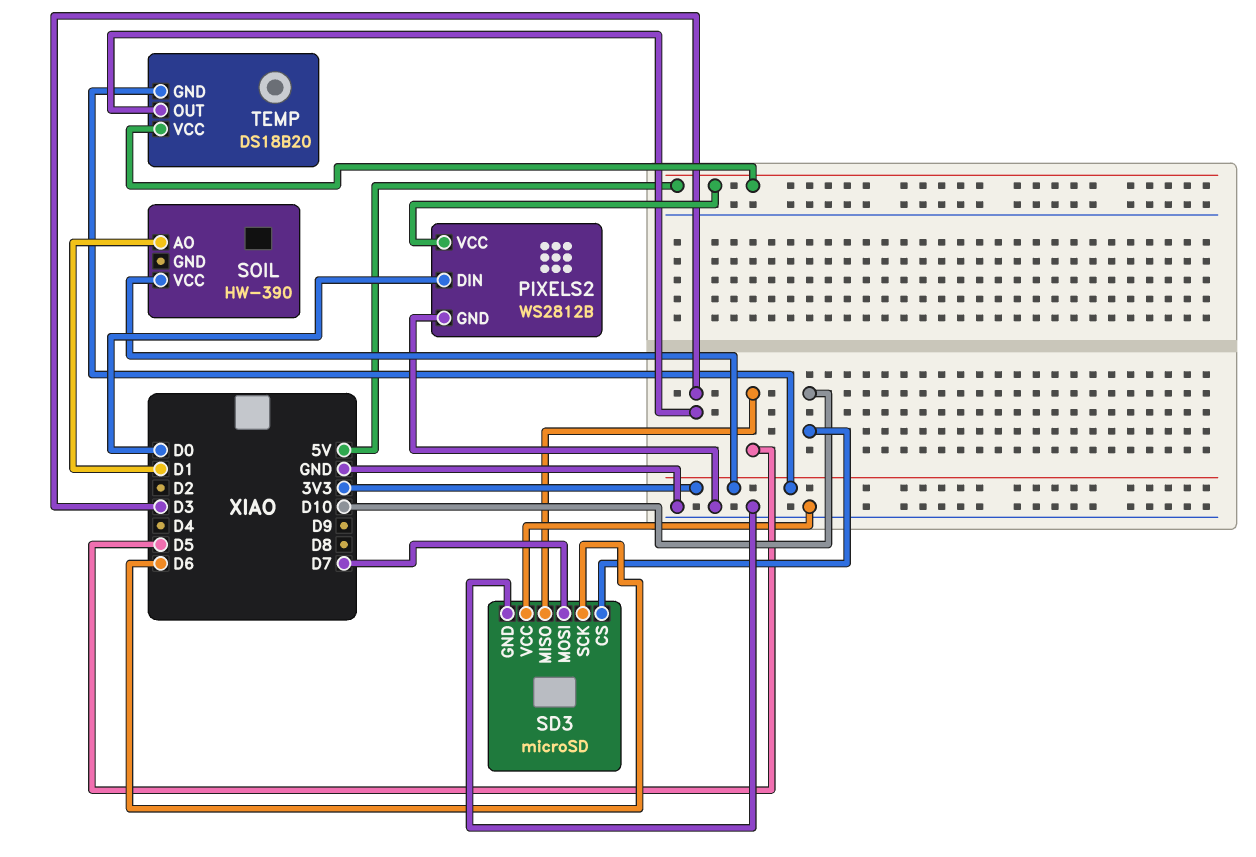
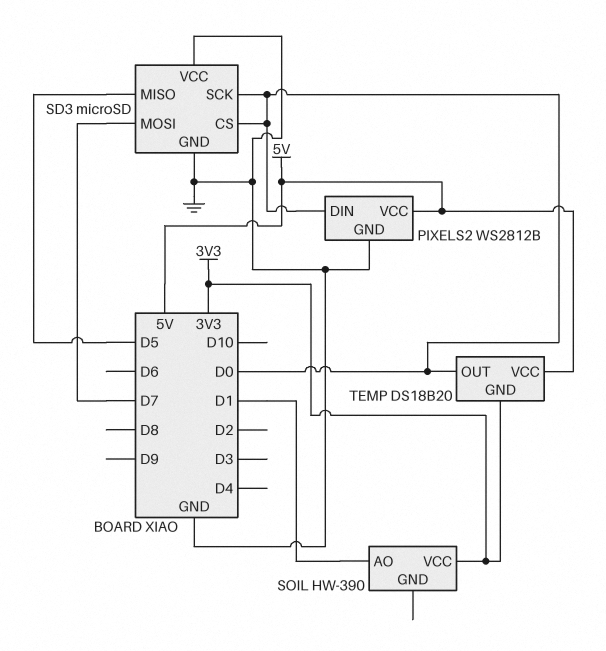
SD3 pin CS: D10 -> D0
SD3 pin SCK: D6 -> D0
TEMP pin OUT: D3 -> D0

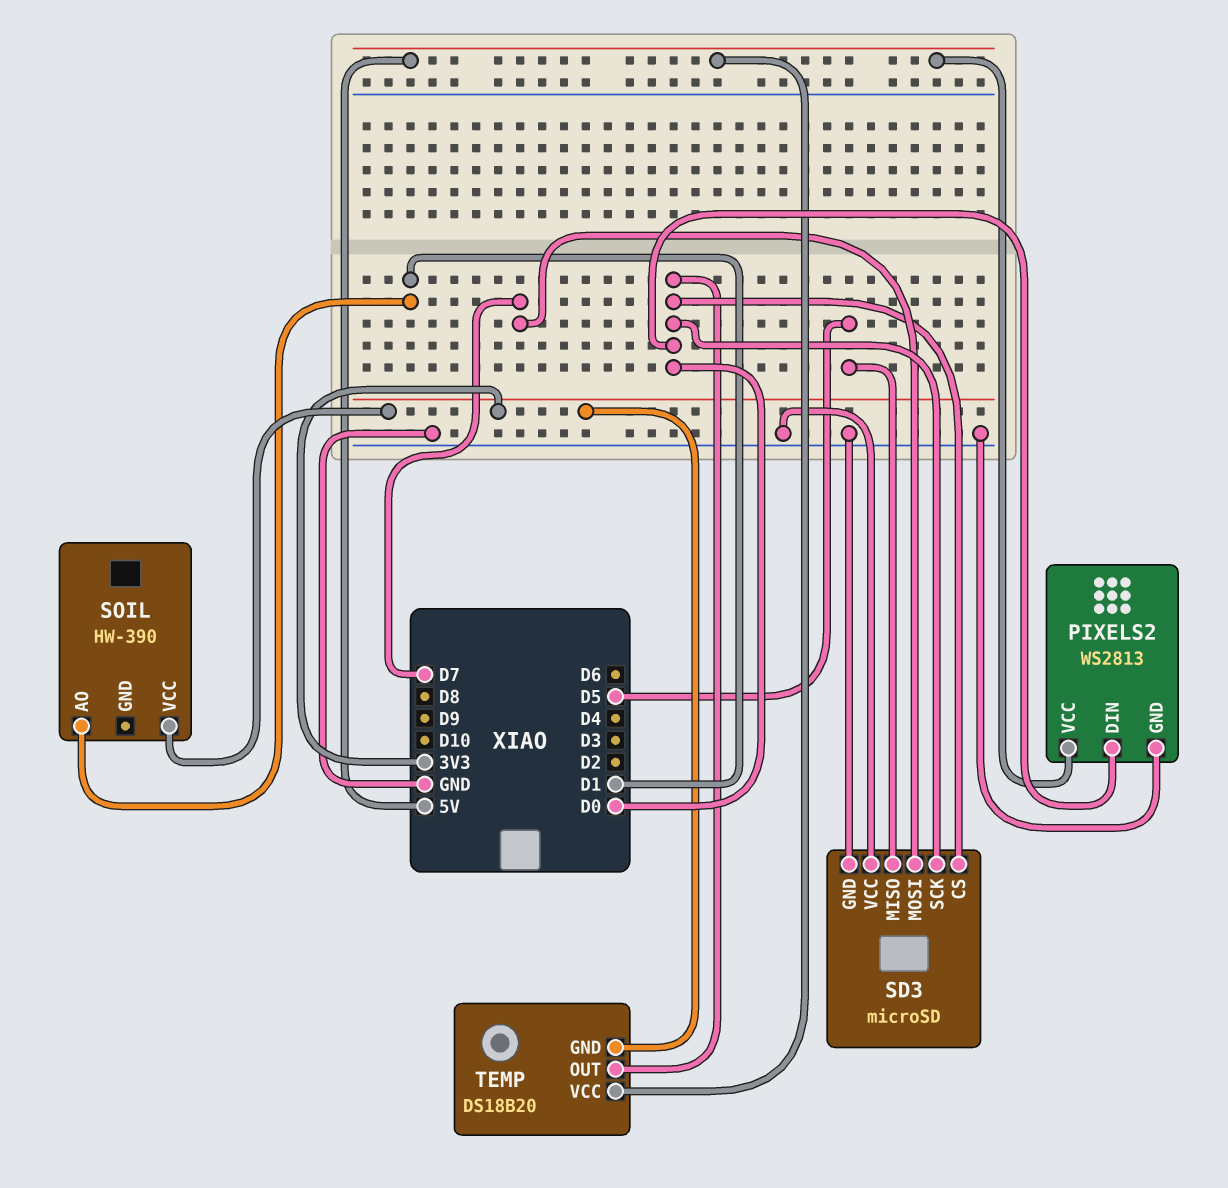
PIXELS2: WS2812B -> WS2813

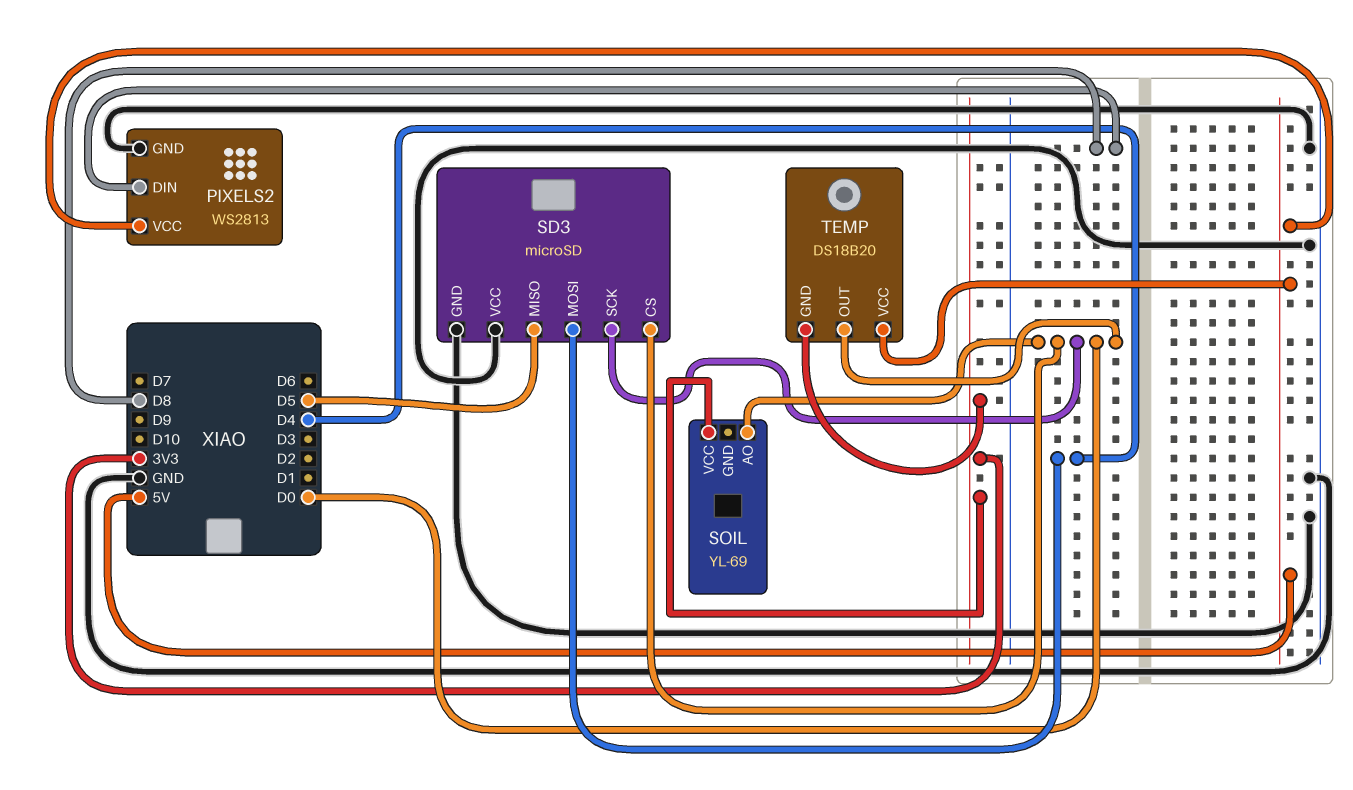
PIXELS2 pin DIN: D0 -> D8
SD3 pin MOSI: D7 -> D4
SOIL: HW-390 -> YL-69
SOIL pin AO: D1 -> D0

